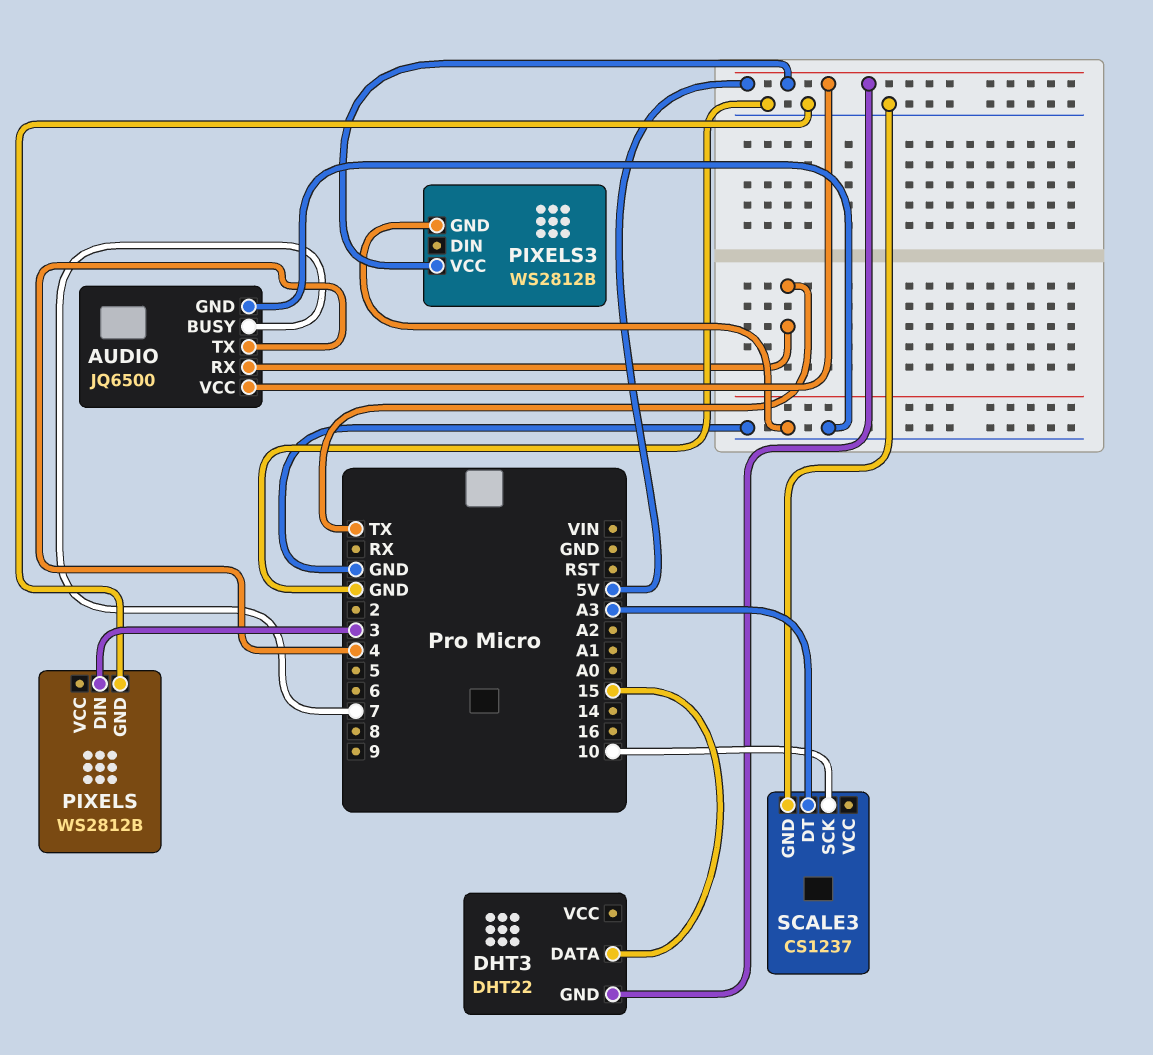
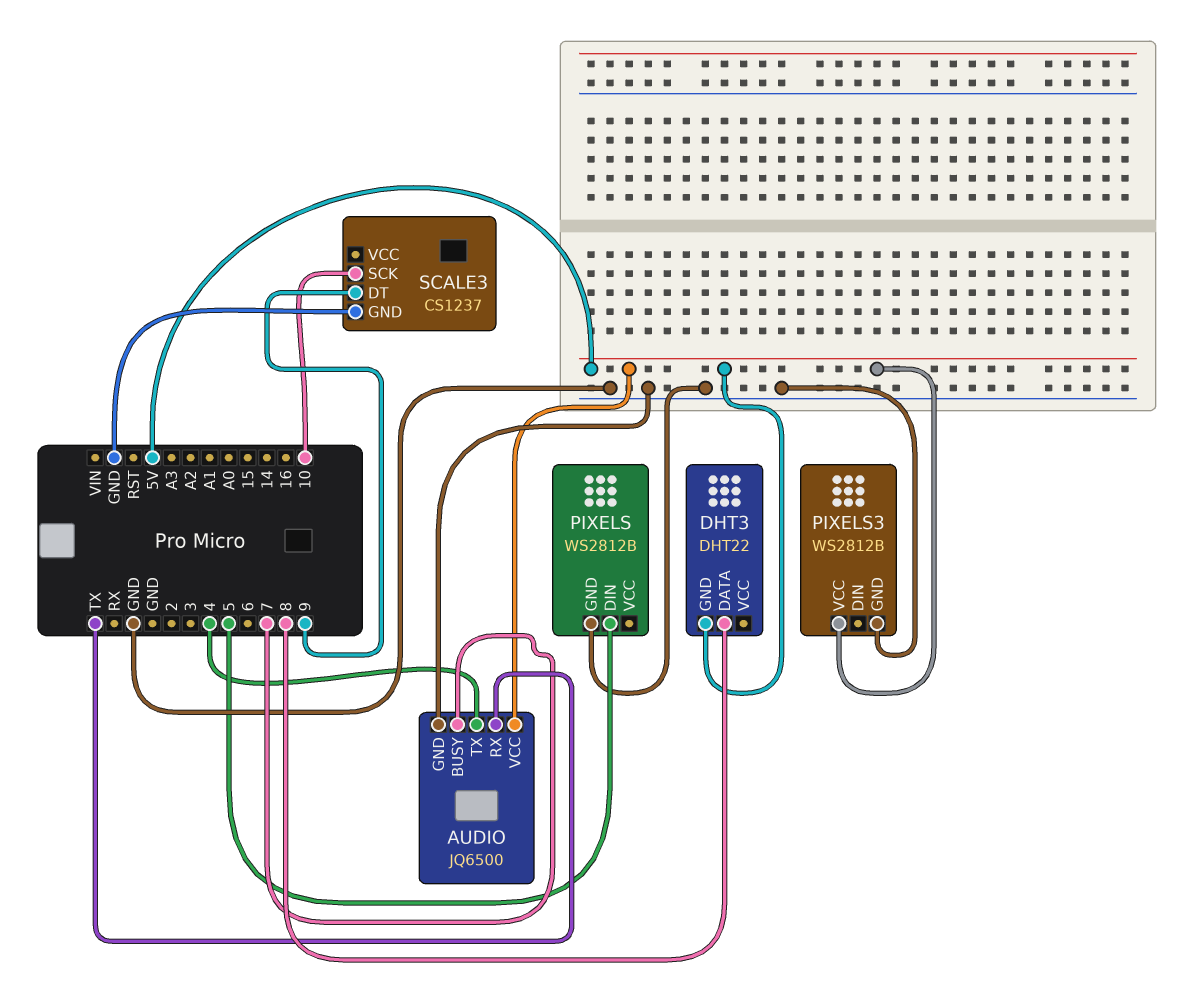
DHT3 pin DATA: 15 -> 8
PIXELS pin DIN: 3 -> 5
SCALE3 pin DT: A3 -> 9

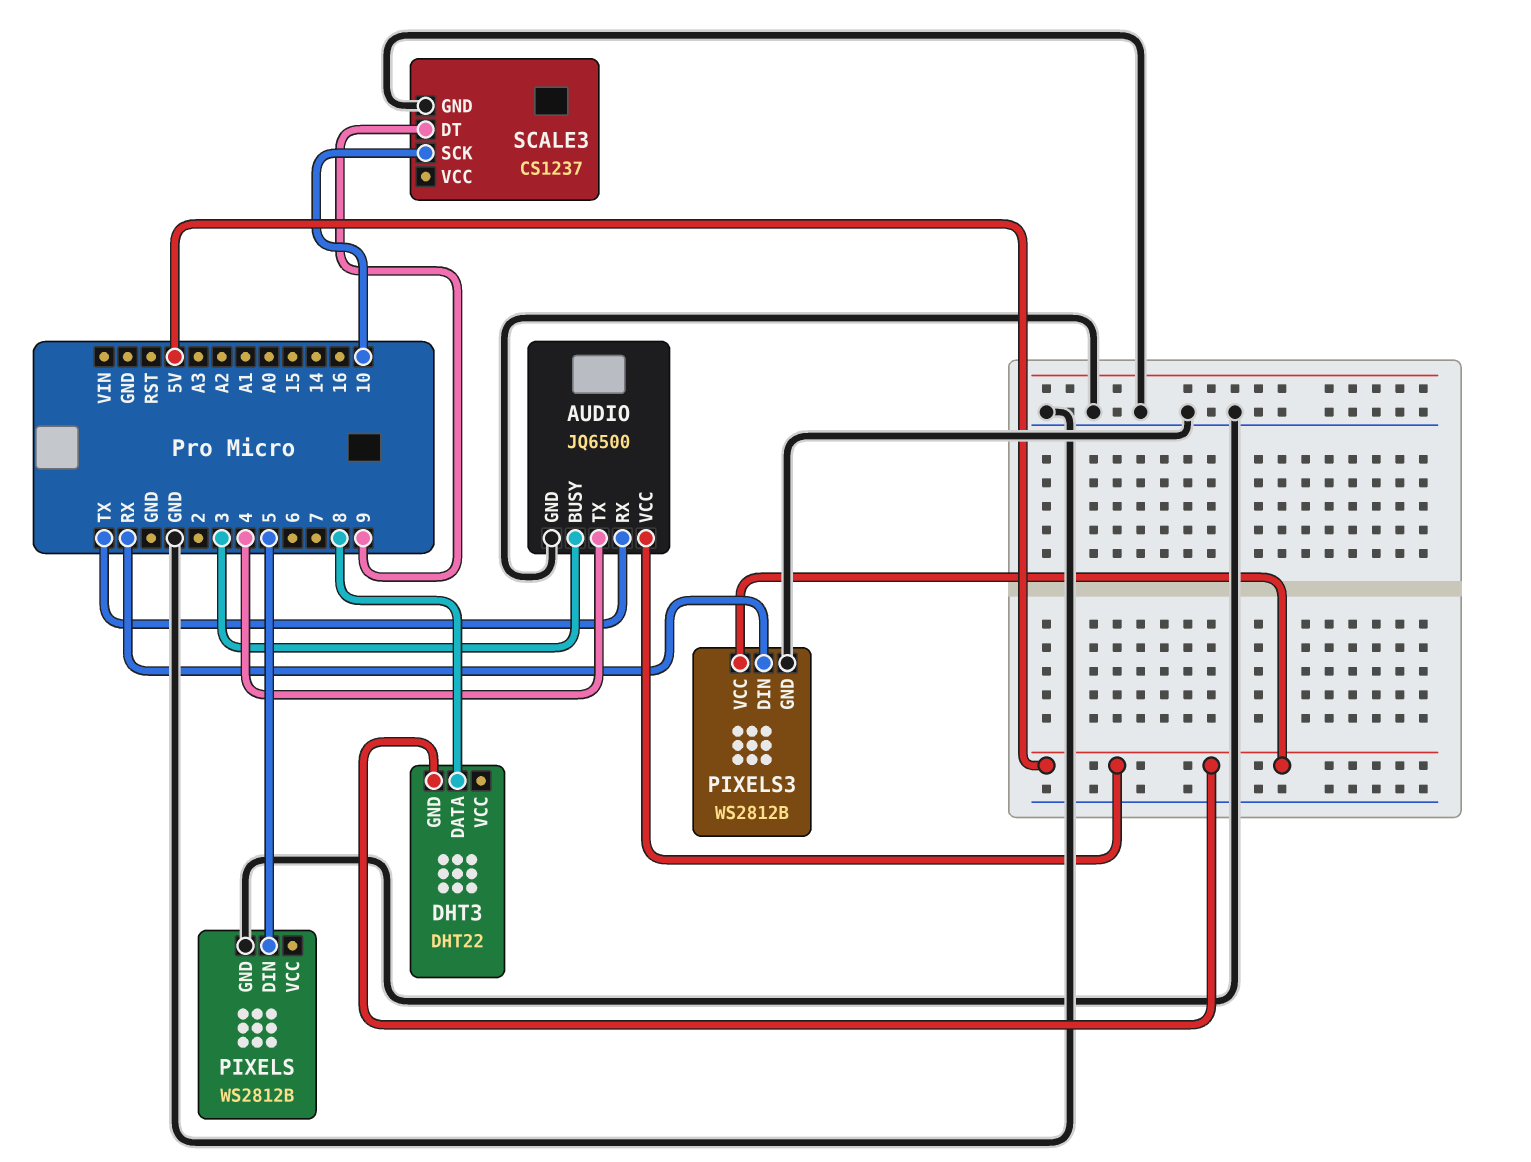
AUDIO pin BUSY: 7 -> 3
PIXELS3 pin DIN: none -> RX

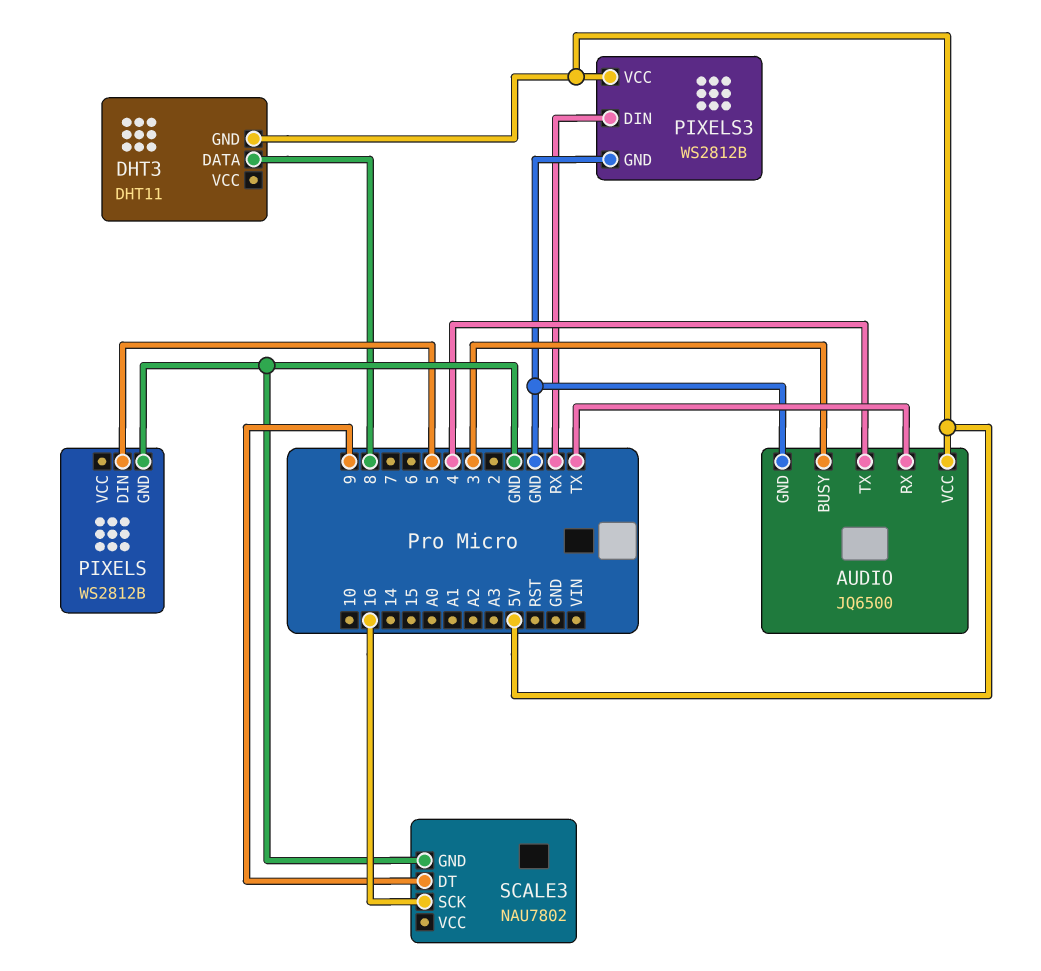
DHT3: DHT22 -> DHT11
SCALE3: CS1237 -> NAU7802
SCALE3 pin SCK: 10 -> 16

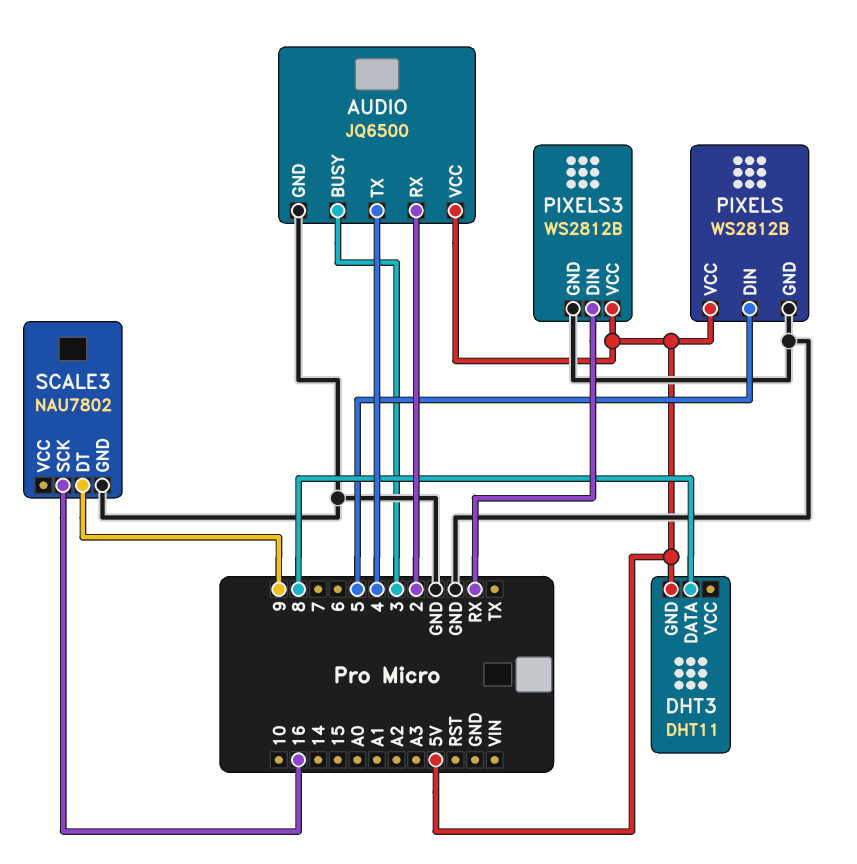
AUDIO pin RX: TX -> 2
PIXELS pin VCC: none -> 5V

